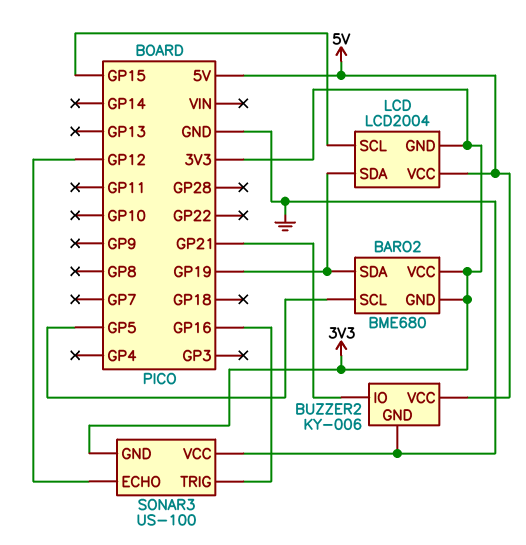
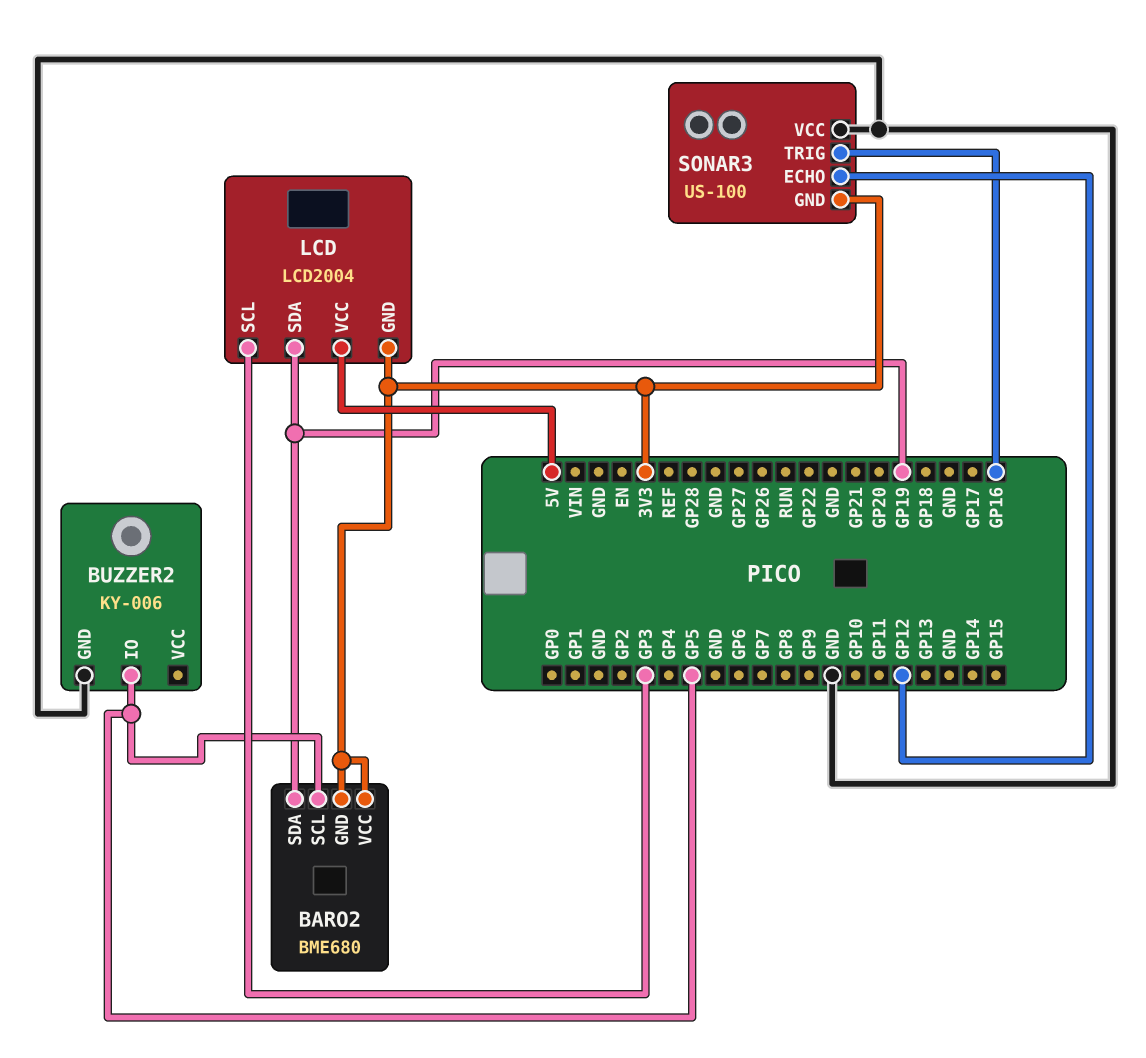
BUZZER2 pin IO: GP21 -> GP5
BUZZER2 pin VCC: 5V -> none
LCD pin SCL: GP15 -> GP3

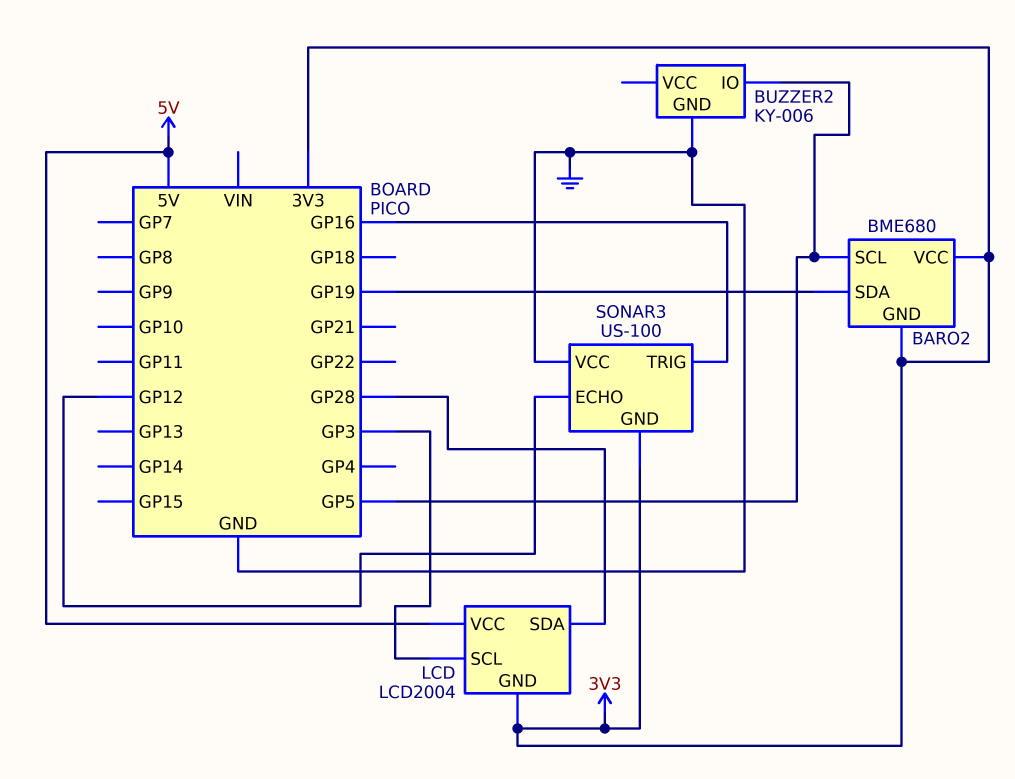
LCD pin SDA: GP19 -> GP28

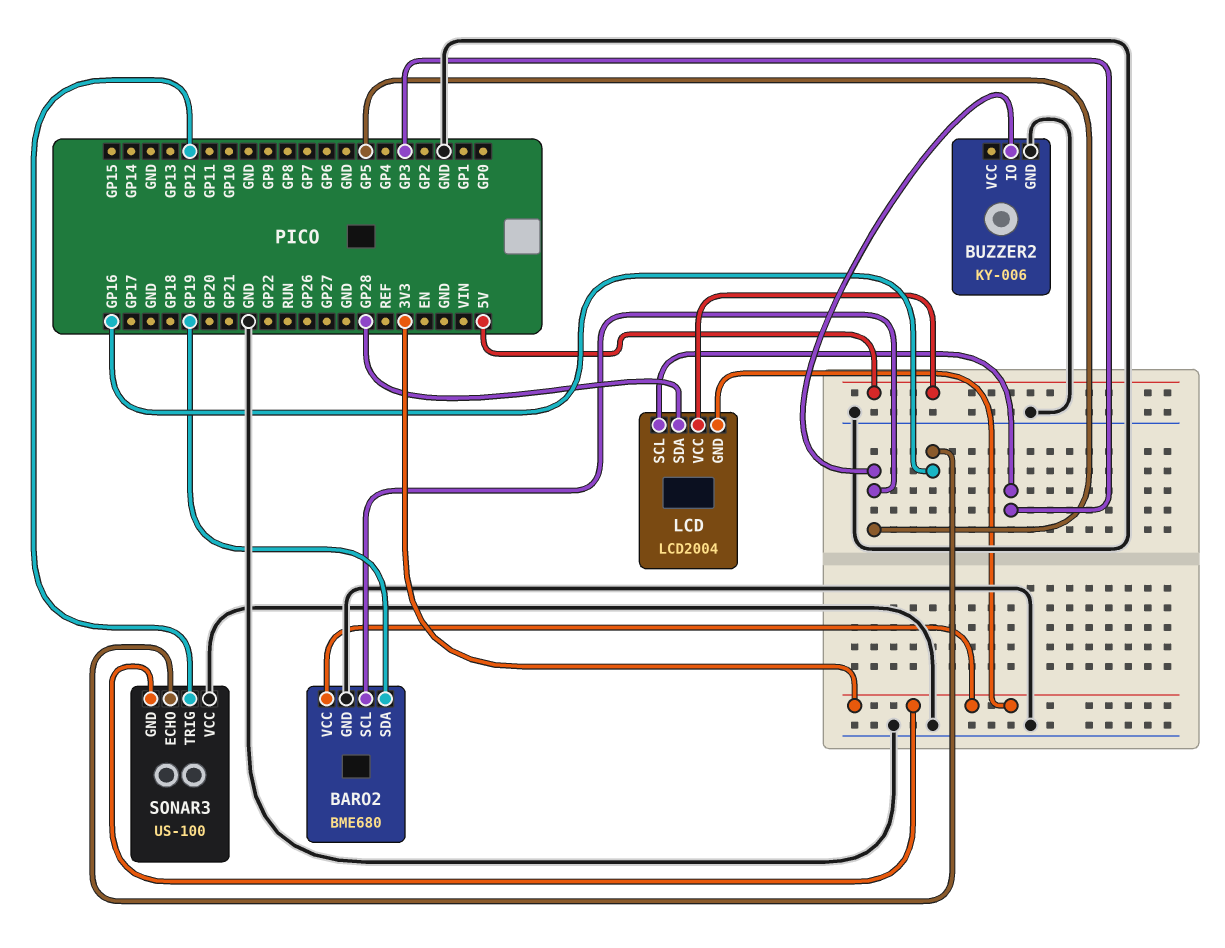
BARO2 pin GND: 3V3 -> GND
SONAR3 pin ECHO: GP12 -> GP16
SONAR3 pin TRIG: GP16 -> GP12

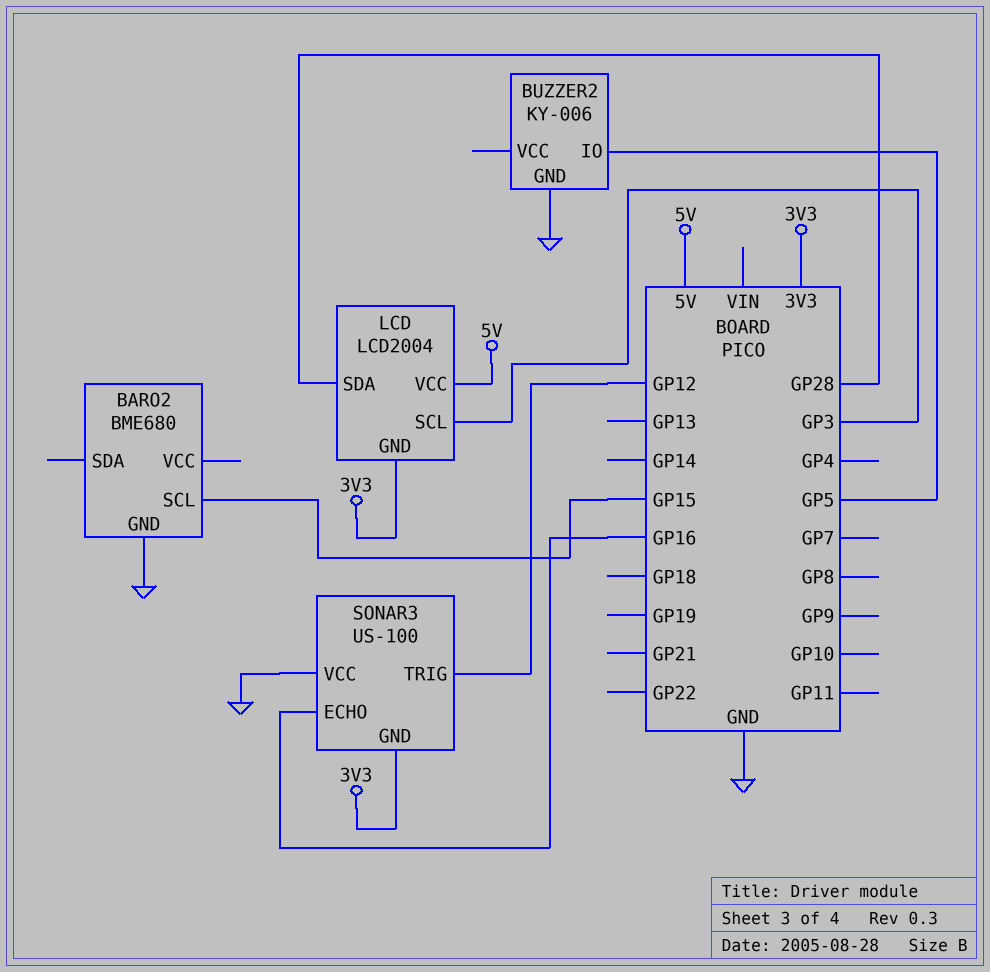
BARO2 pin SCL: GP5 -> GP15
BARO2 pin SDA: GP19 -> none
BARO2 pin VCC: 3V3 -> none

